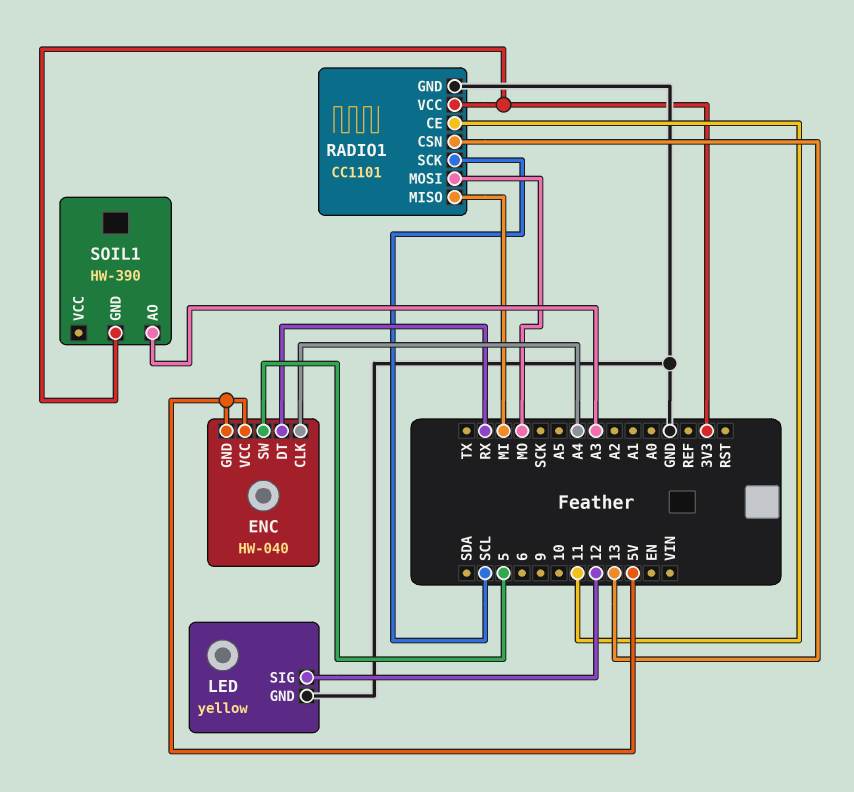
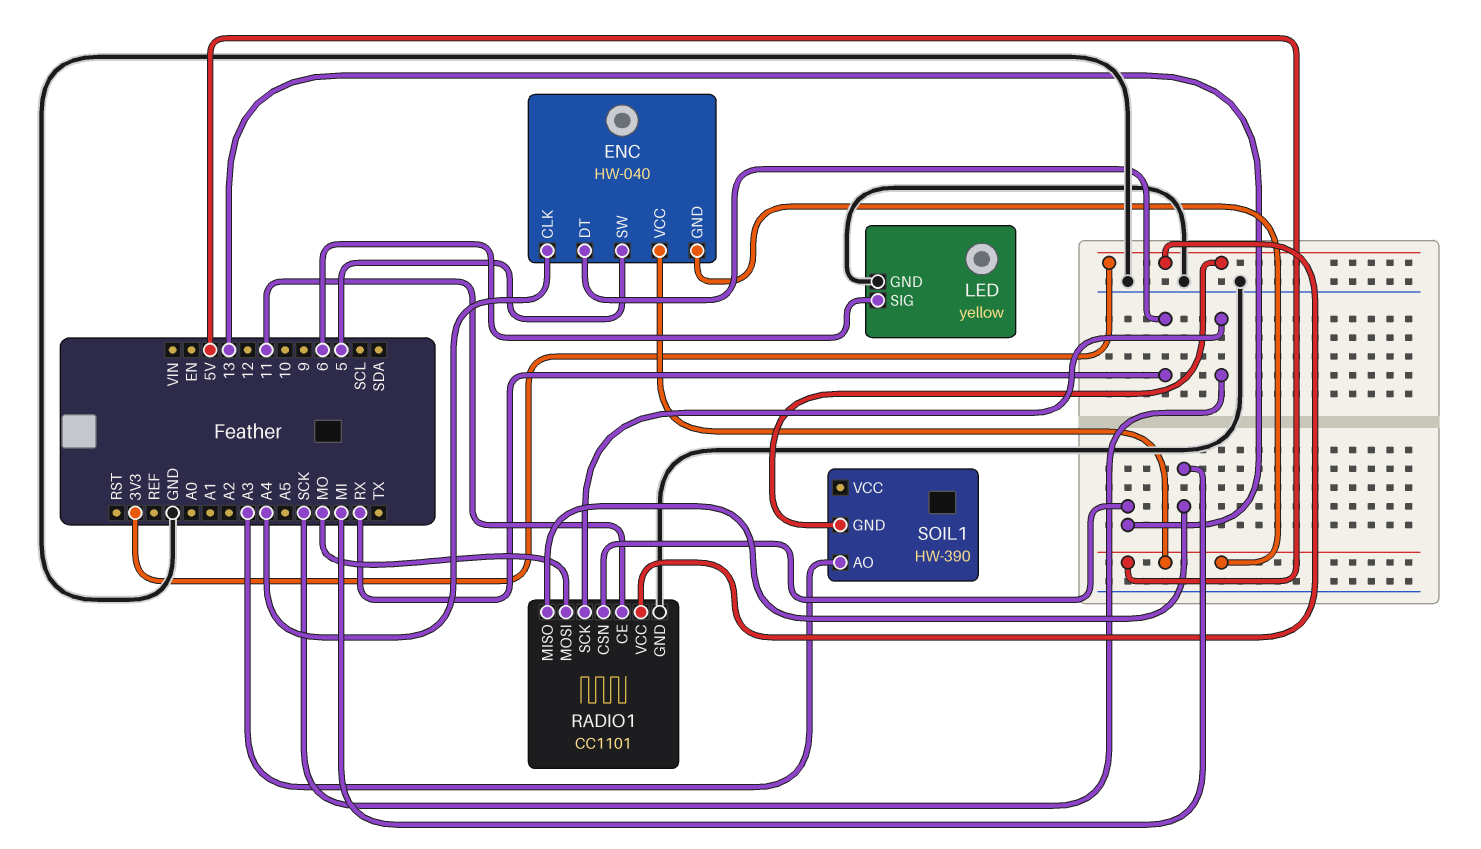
LED pin SIG: 12 -> 6
RADIO1 pin SCK: SCL -> SCK

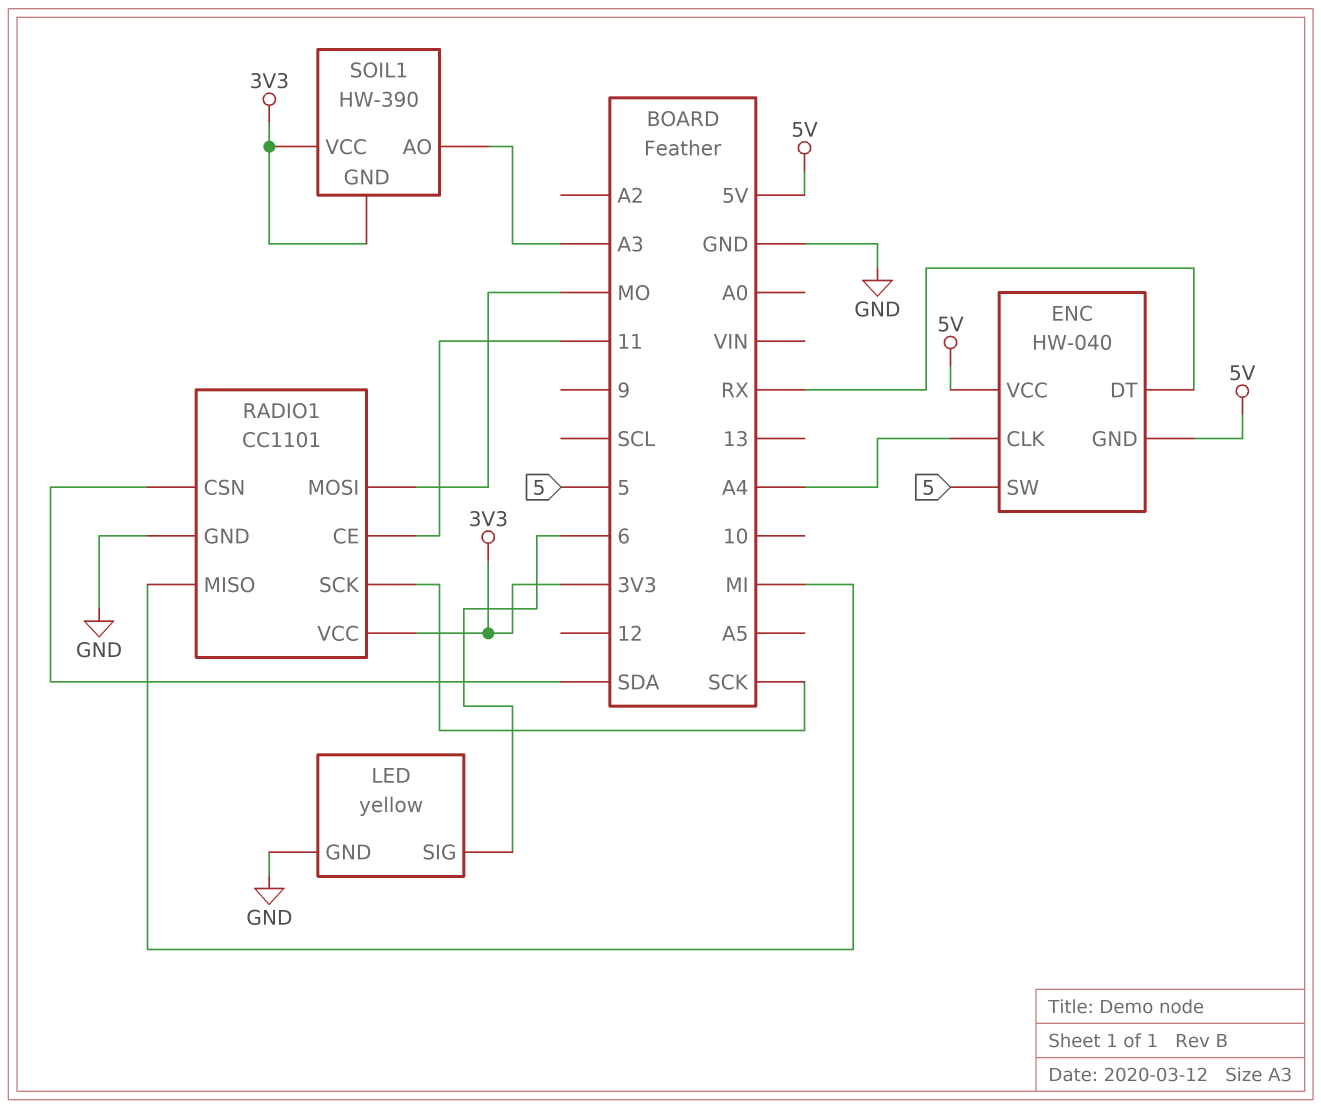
RADIO1 pin CSN: 13 -> SDA
SOIL1 pin VCC: none -> 3V3

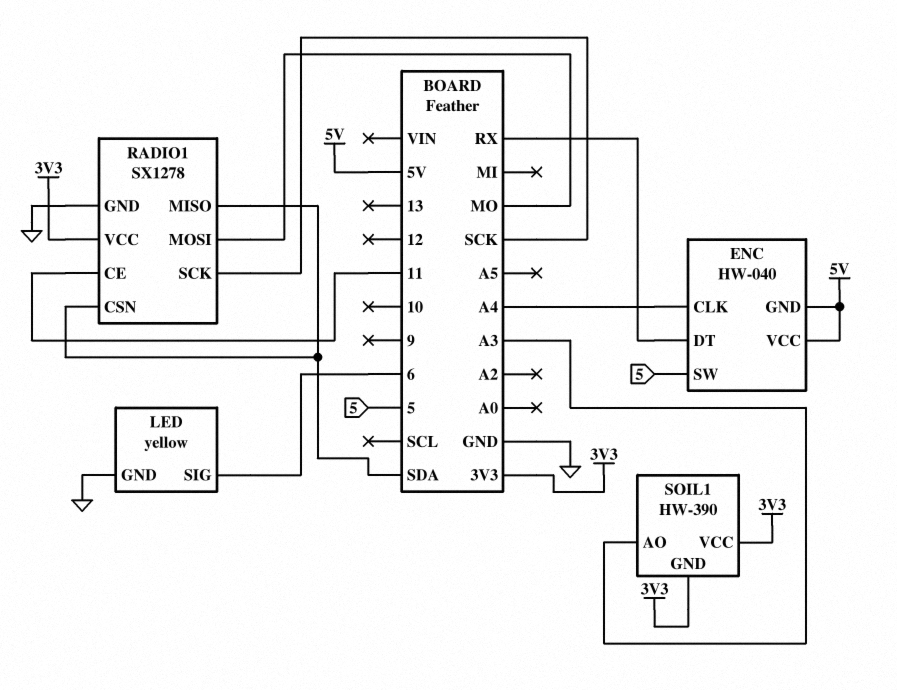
RADIO1: CC1101 -> SX1278
RADIO1 pin MISO: MI -> SDA

